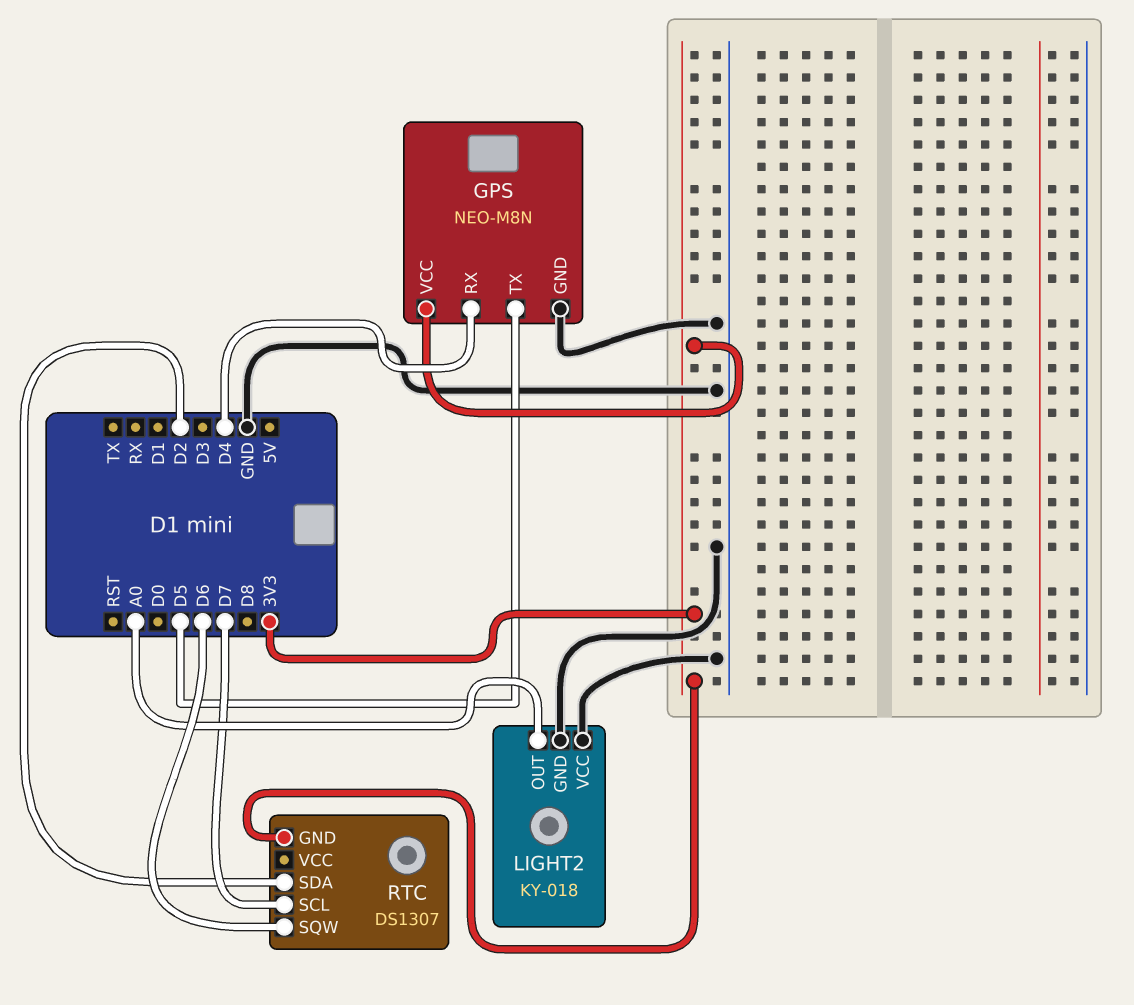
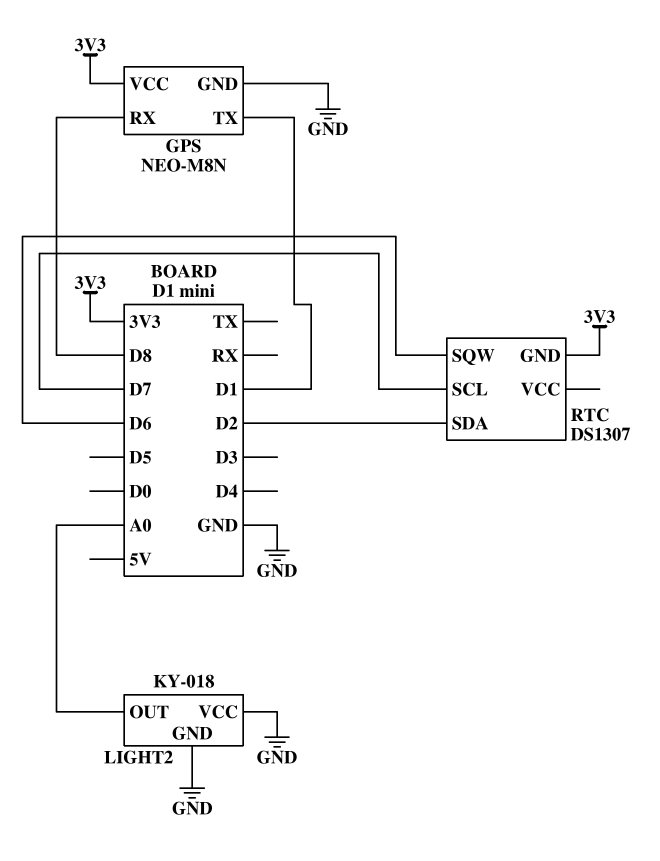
GPS pin RX: D4 -> D8
GPS pin TX: D5 -> D1

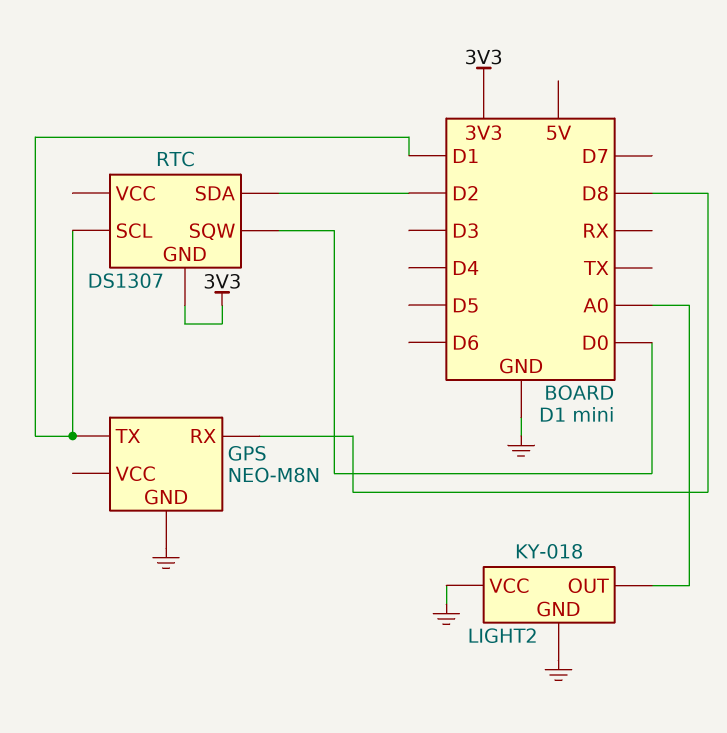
GPS pin VCC: 3V3 -> none
RTC pin SCL: D7 -> D1
RTC pin SQW: D6 -> D0

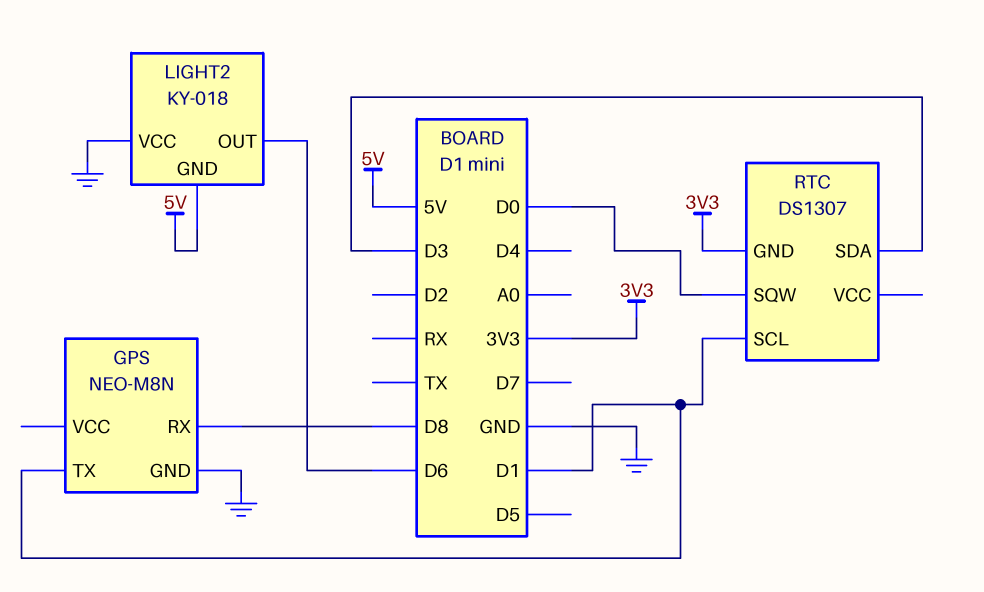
LIGHT2 pin GND: GND -> 5V
LIGHT2 pin OUT: A0 -> D6
RTC pin SDA: D2 -> D3

